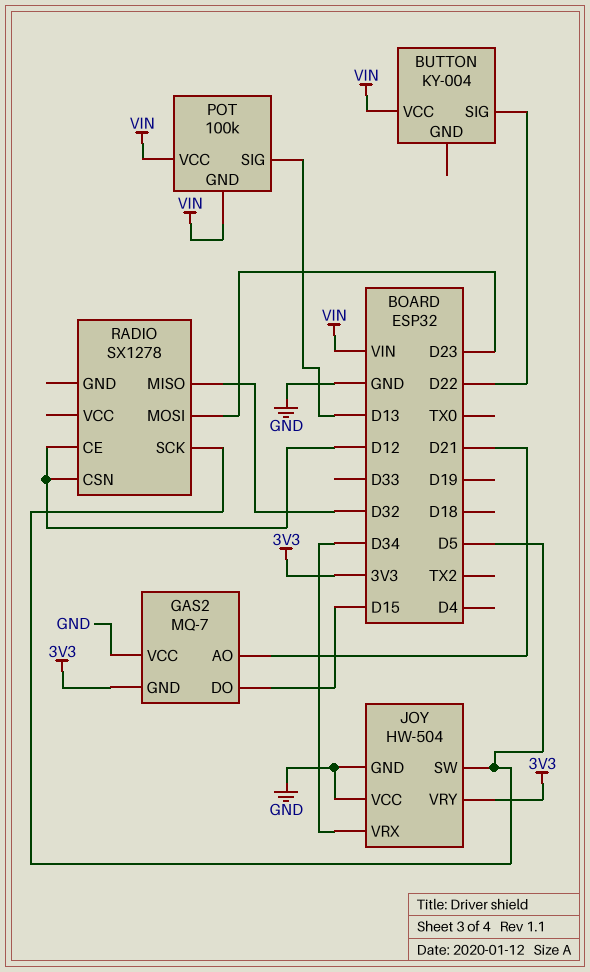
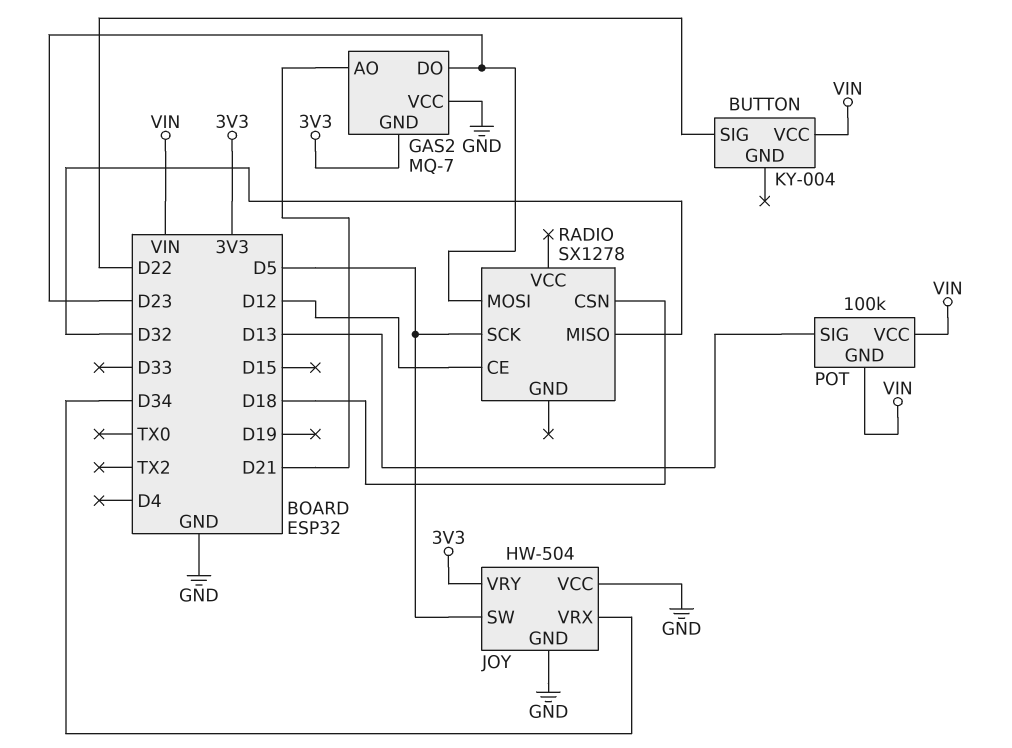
GAS2 pin DO: D15 -> D23
RADIO pin CSN: D12 -> D18

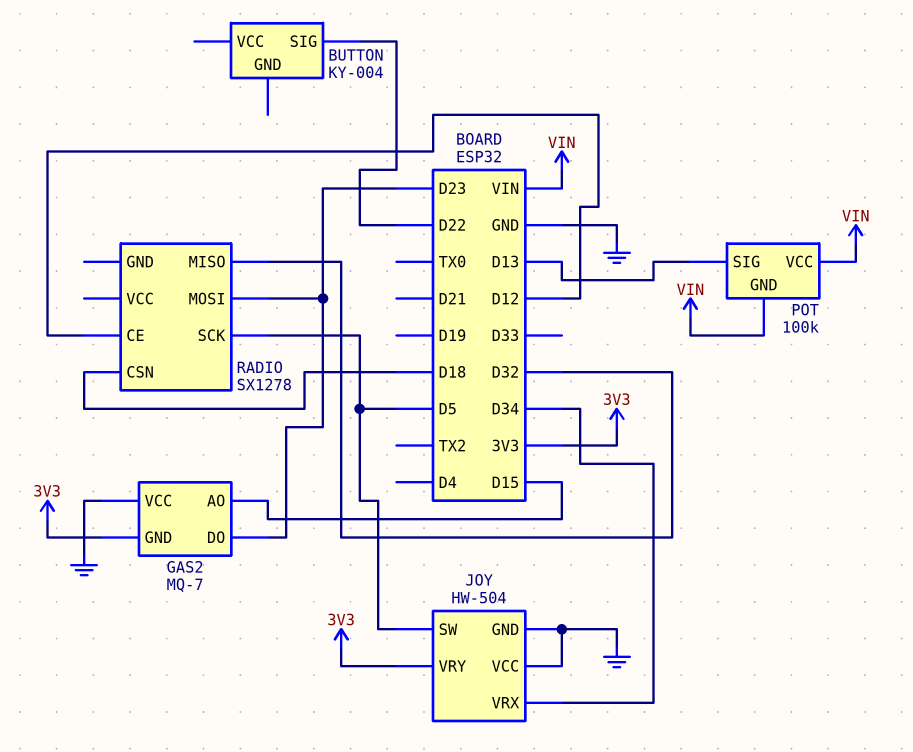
BUTTON pin VCC: VIN -> none
GAS2 pin AO: D21 -> D15

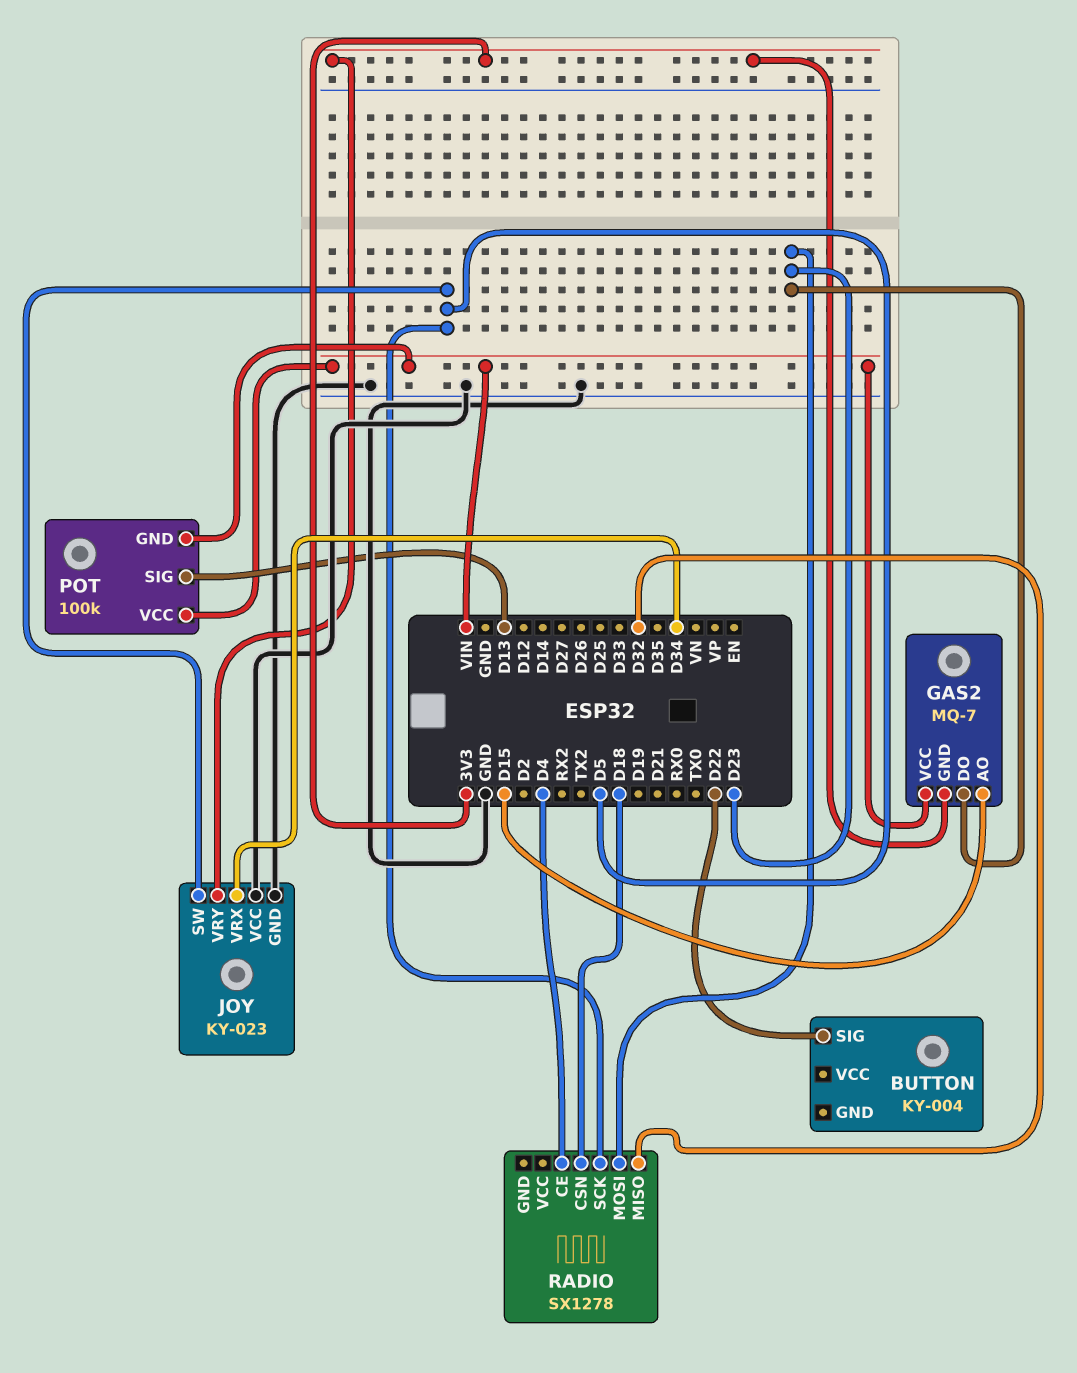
GAS2 pin VCC: GND -> VIN
JOY: HW-504 -> KY-023
RADIO pin CE: D12 -> D4

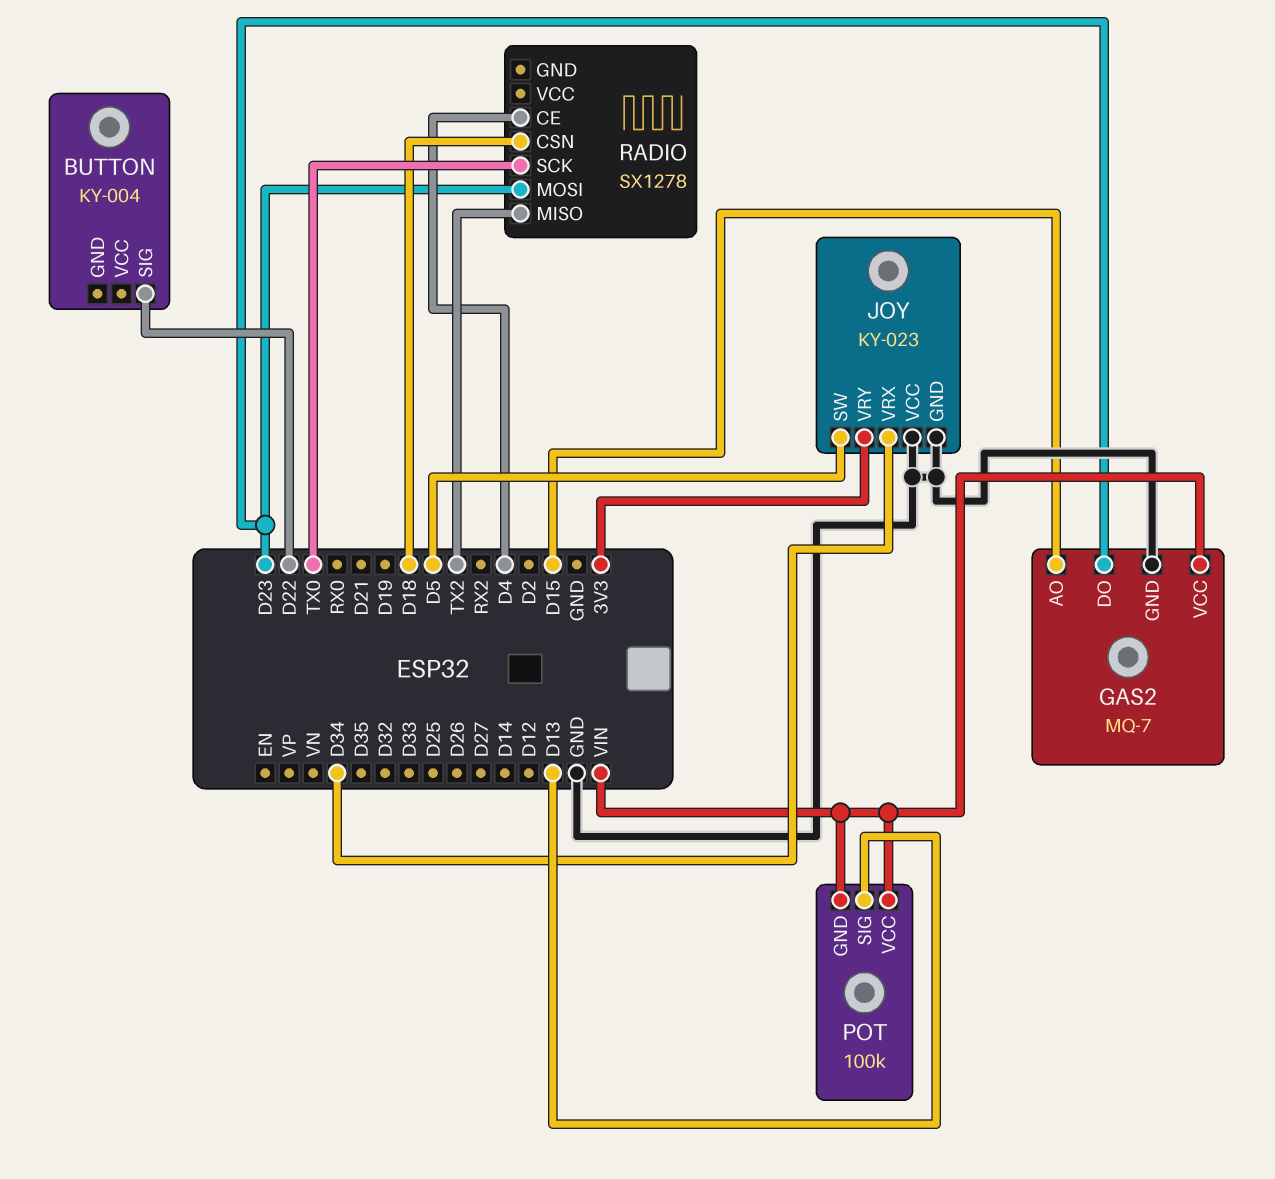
GAS2 pin GND: 3V3 -> GND
RADIO pin MISO: D32 -> TX2
RADIO pin SCK: D5 -> TX0

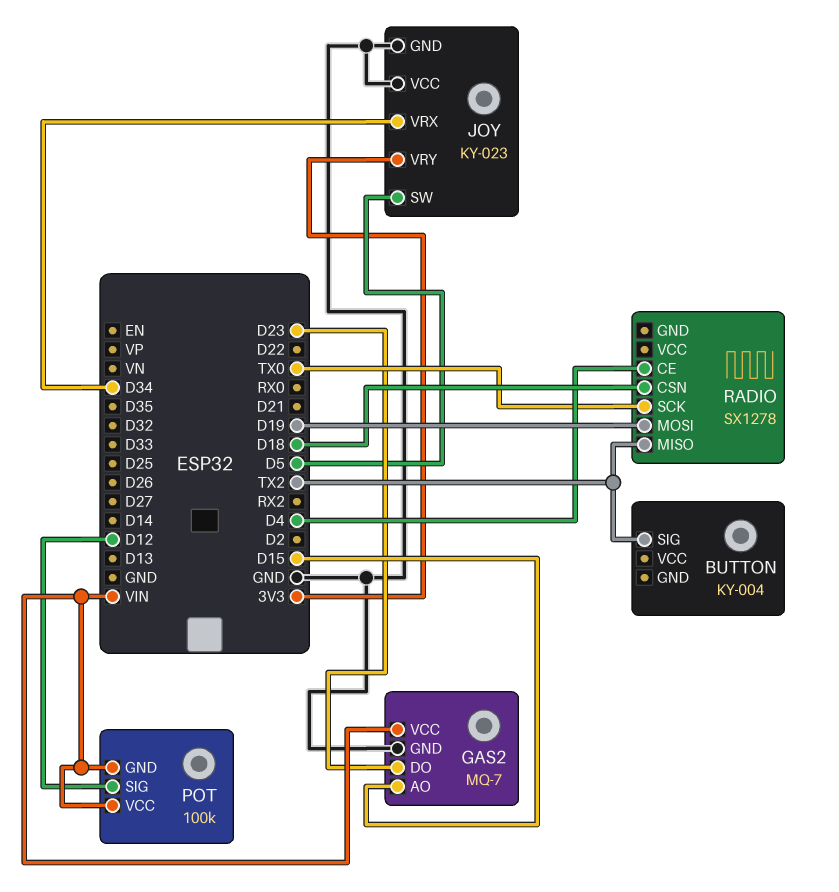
BUTTON pin SIG: D22 -> TX2
POT pin SIG: D13 -> D12
RADIO pin MOSI: D23 -> D19

